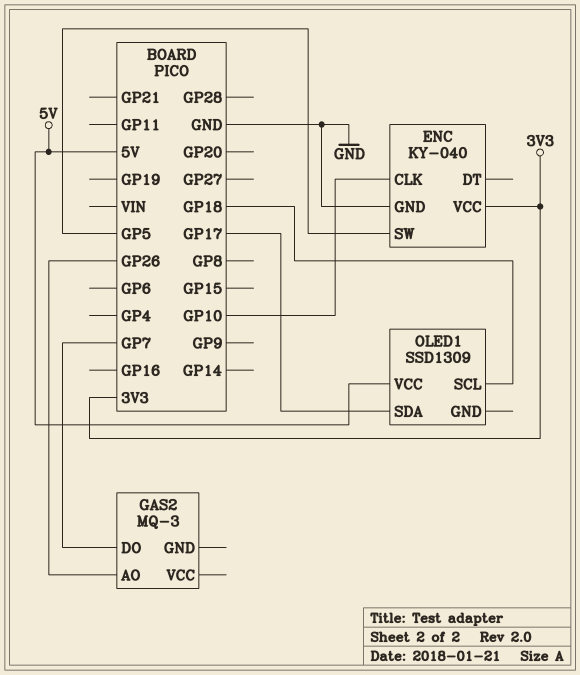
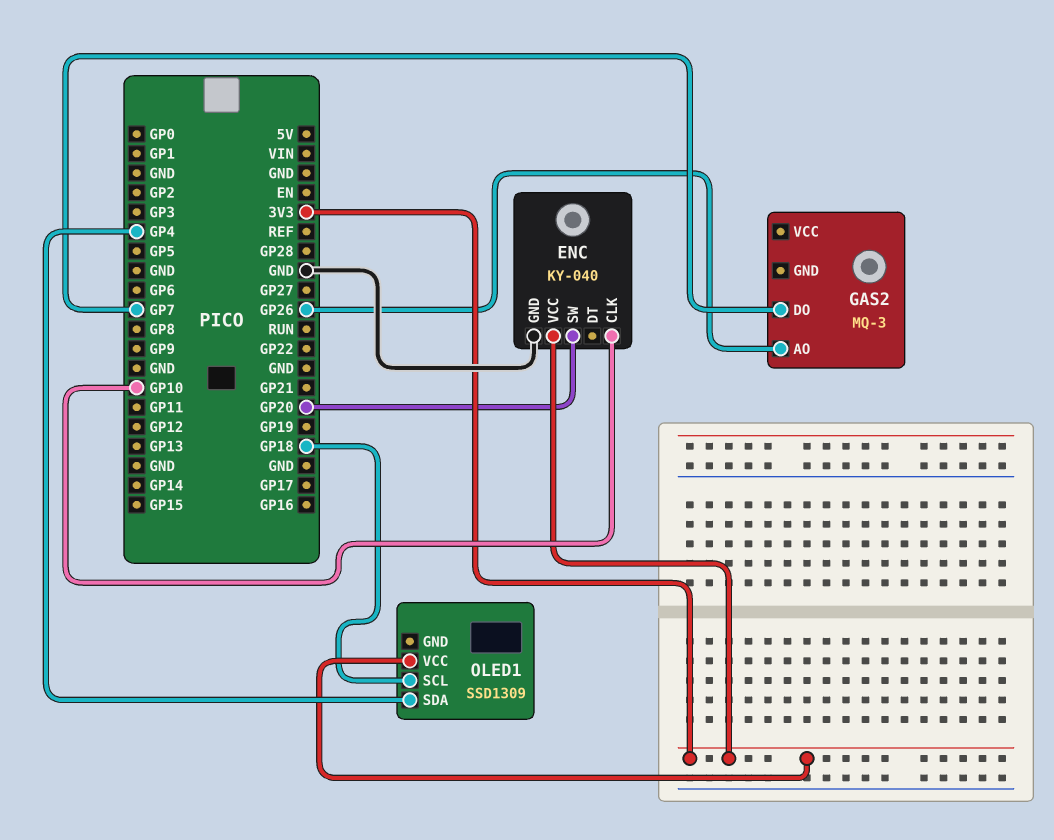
ENC pin SW: GP5 -> GP20
OLED1 pin SDA: GP17 -> GP4
OLED1 pin VCC: 5V -> 3V3

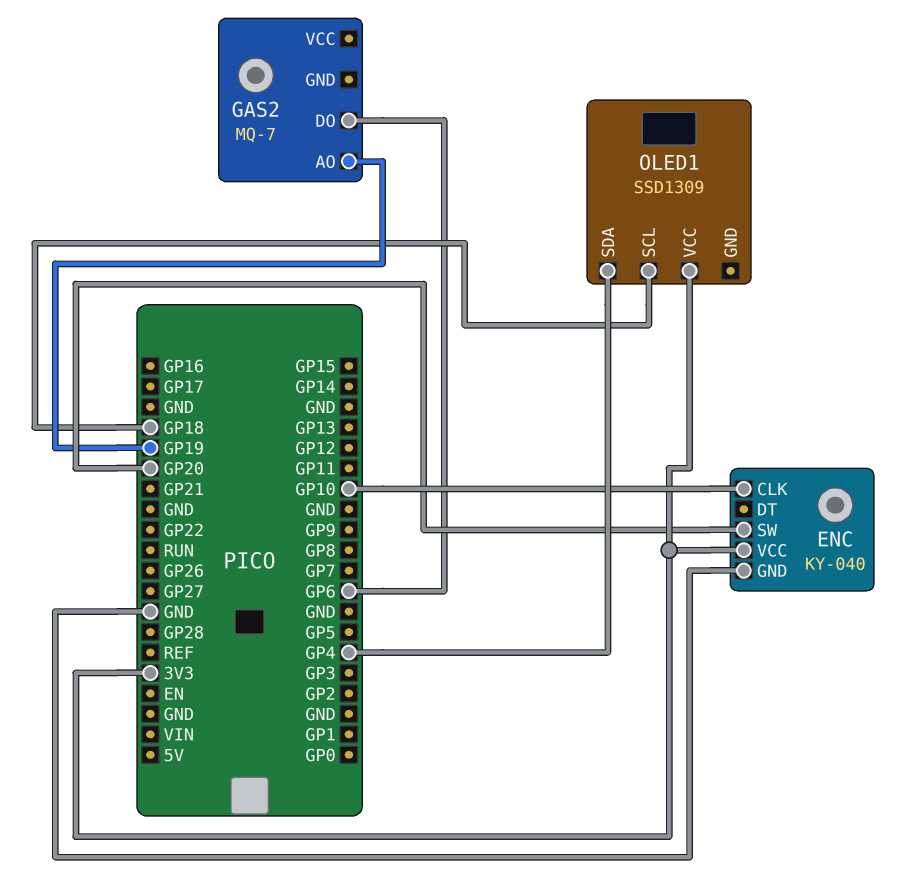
GAS2: MQ-3 -> MQ-7
GAS2 pin AO: GP26 -> GP19
GAS2 pin DO: GP7 -> GP6

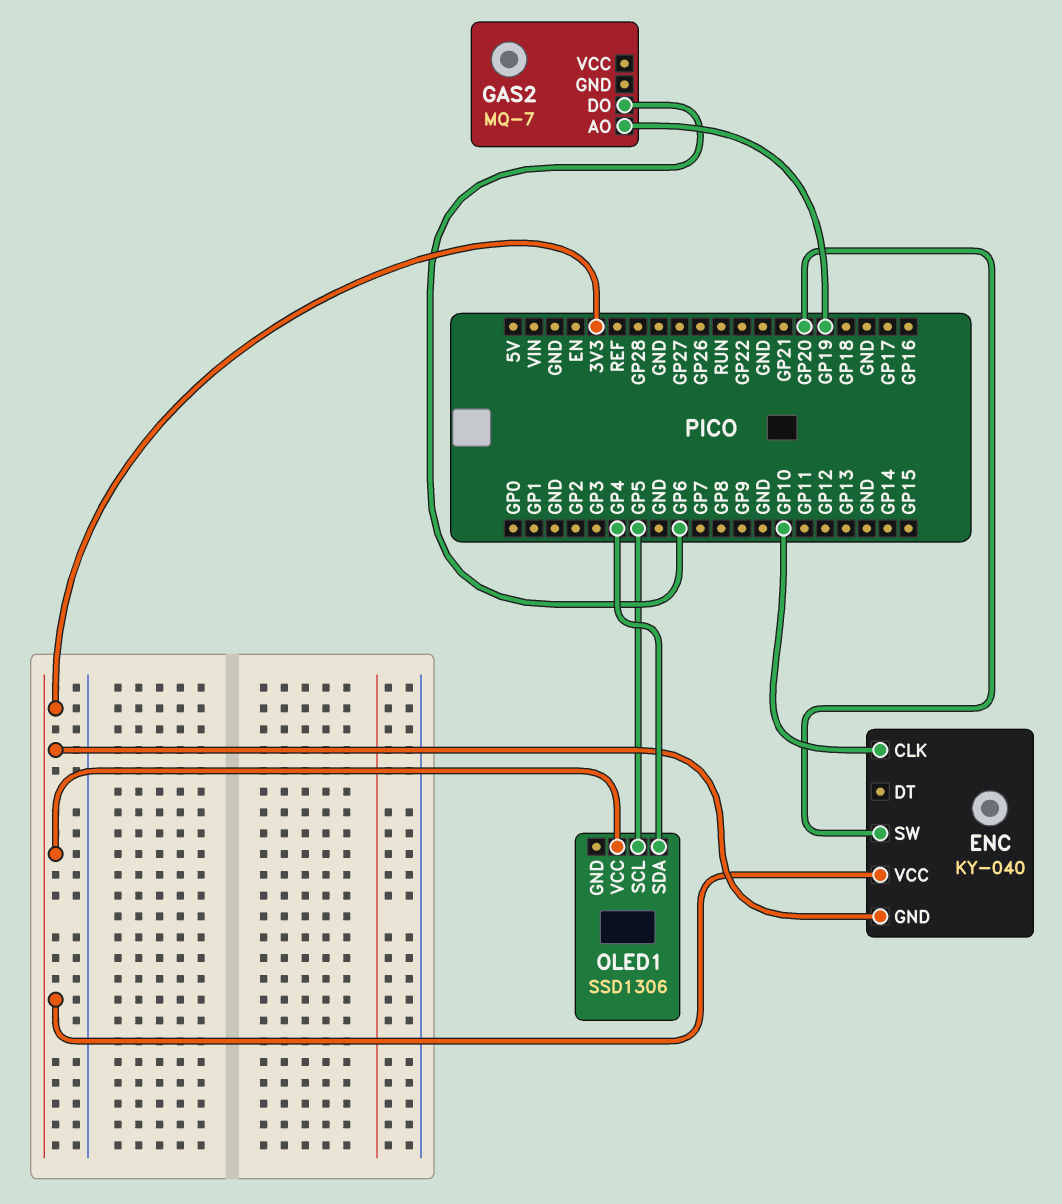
ENC pin GND: GND -> 3V3
OLED1: SSD1309 -> SSD1306
OLED1 pin SCL: GP18 -> GP5

